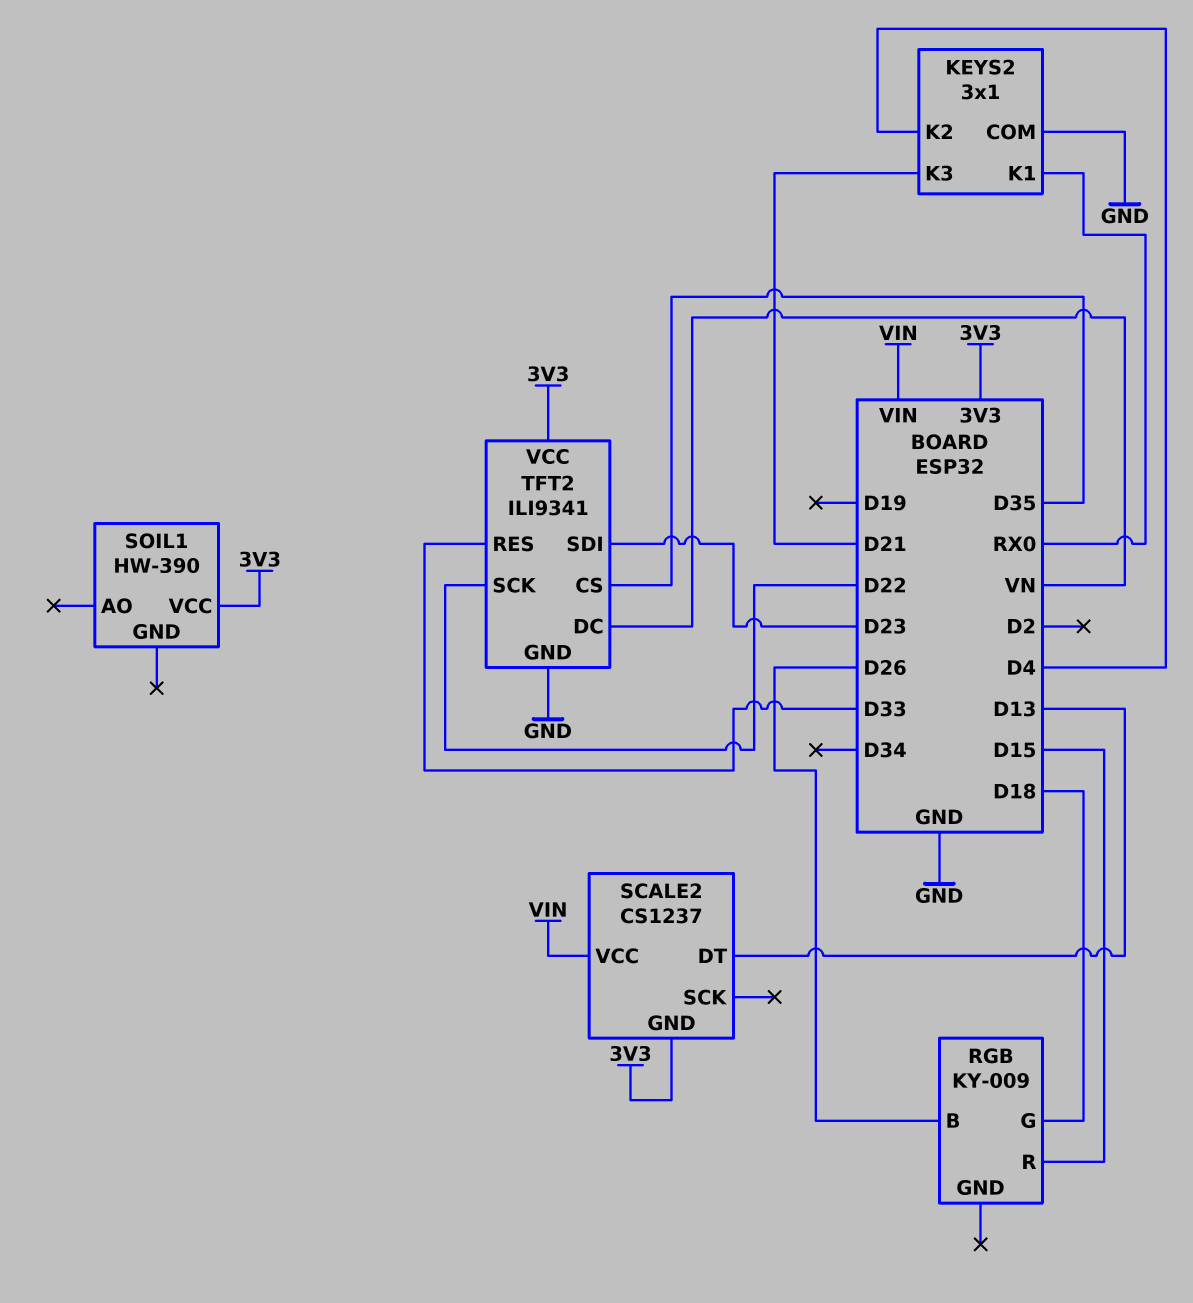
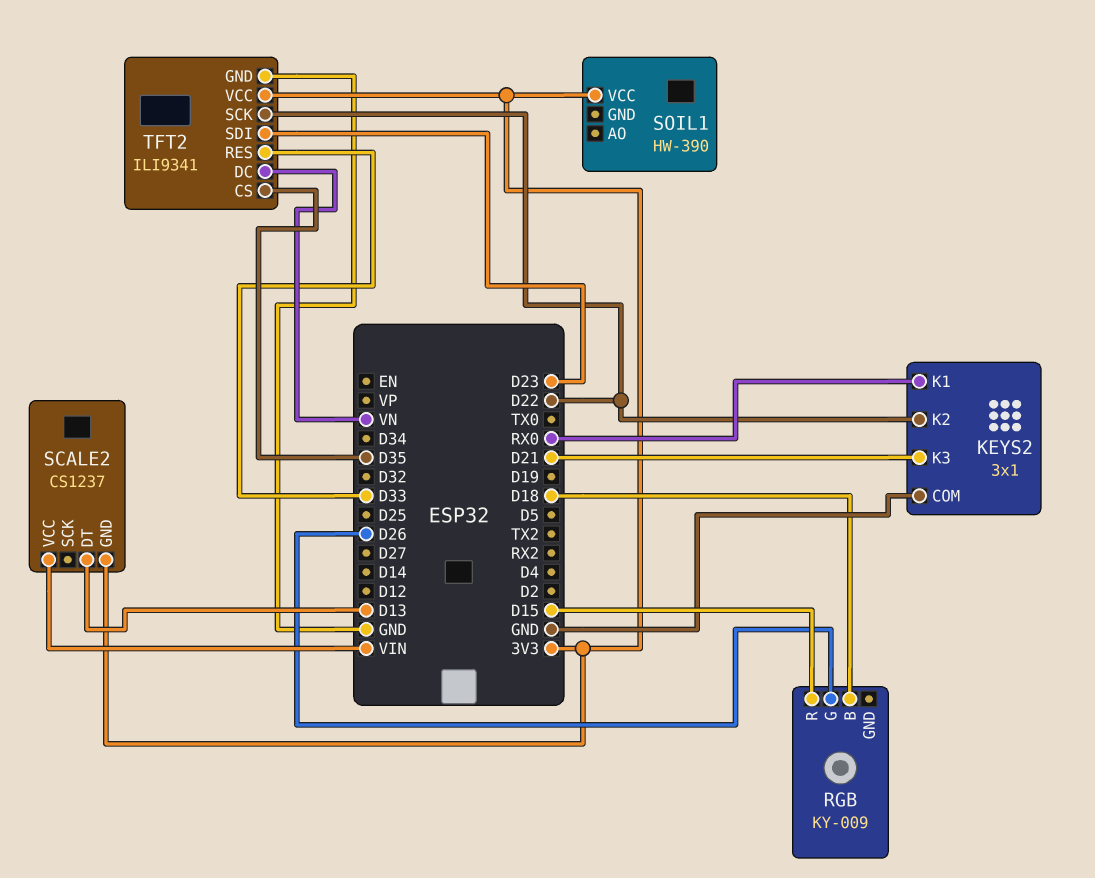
KEYS2 pin K2: D4 -> D22
RGB pin B: D26 -> D18
RGB pin G: D18 -> D26

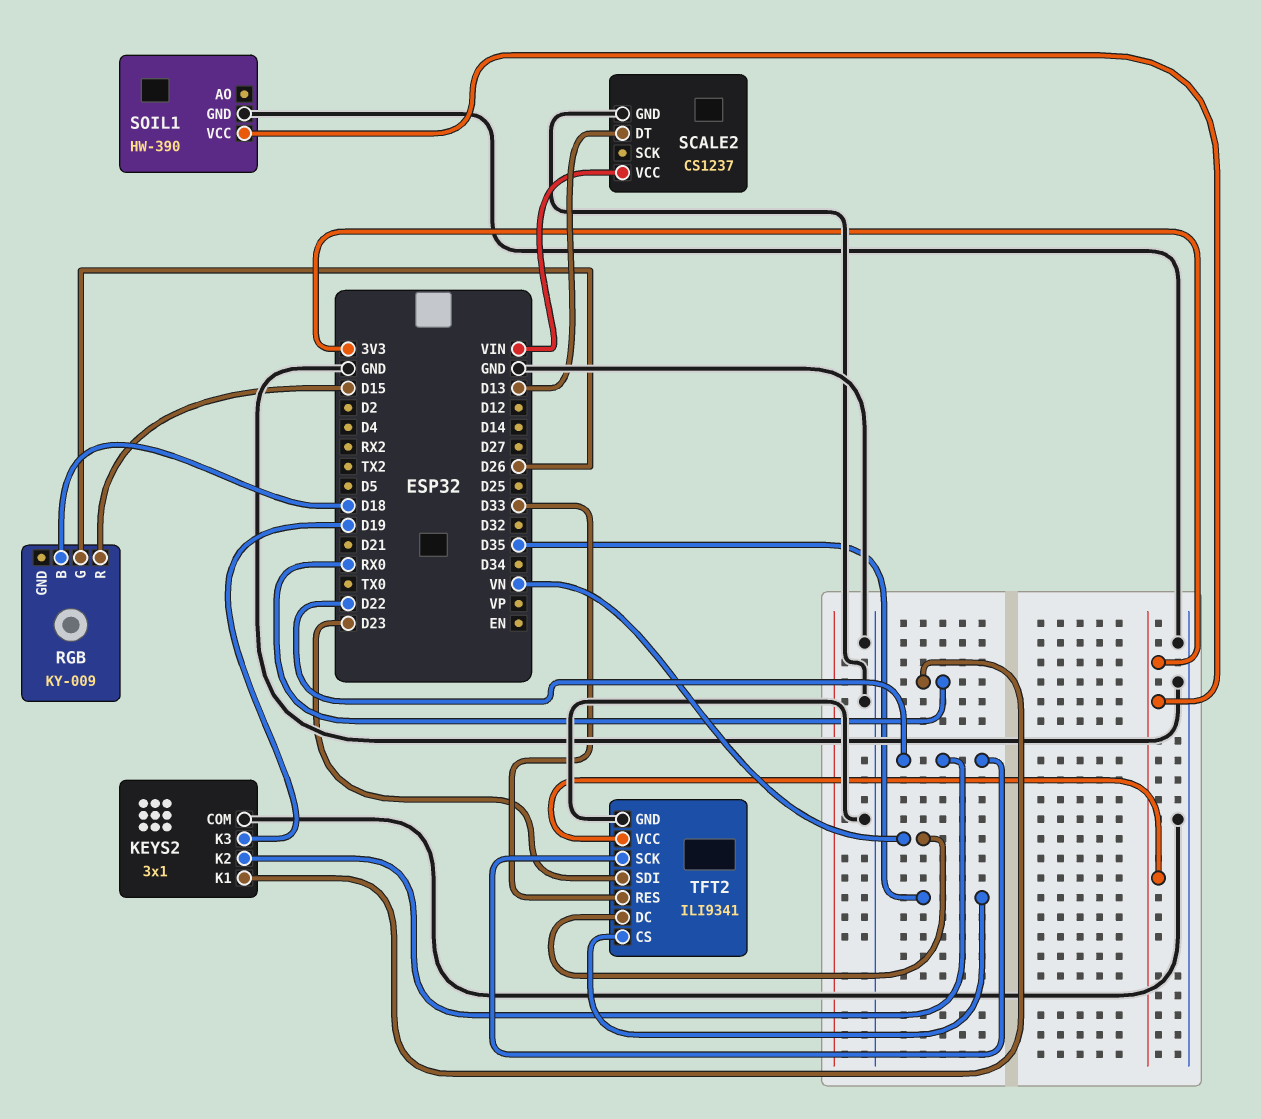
KEYS2 pin K3: D21 -> D19
SCALE2 pin GND: 3V3 -> GND
SOIL1 pin GND: none -> GND

